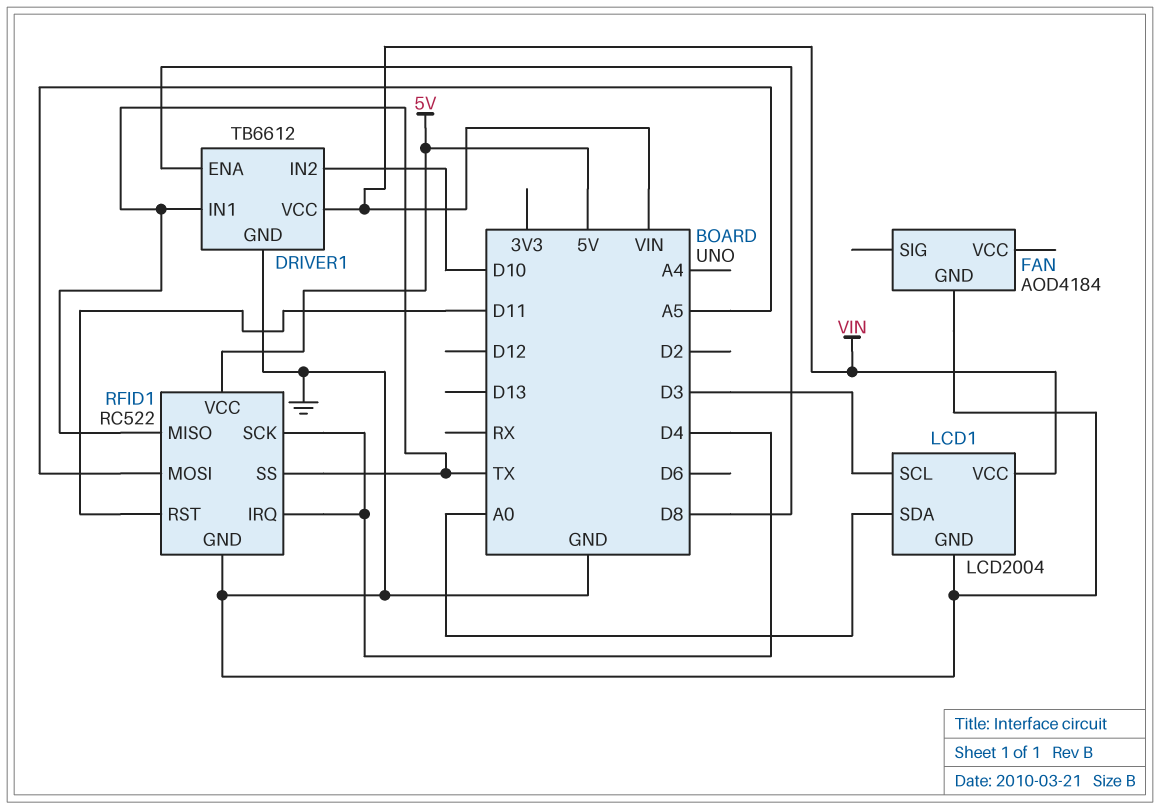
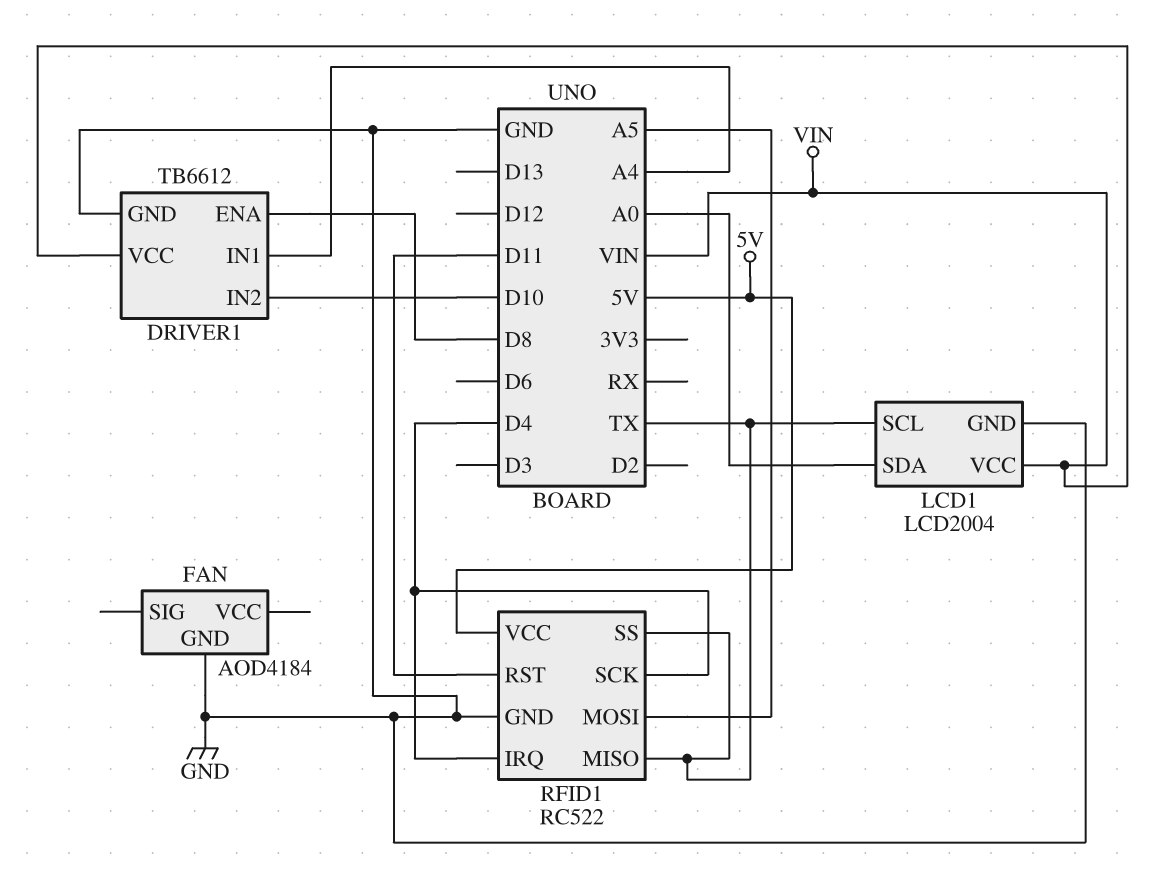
DRIVER1 pin IN1: TX -> A4
LCD1 pin SCL: D3 -> TX

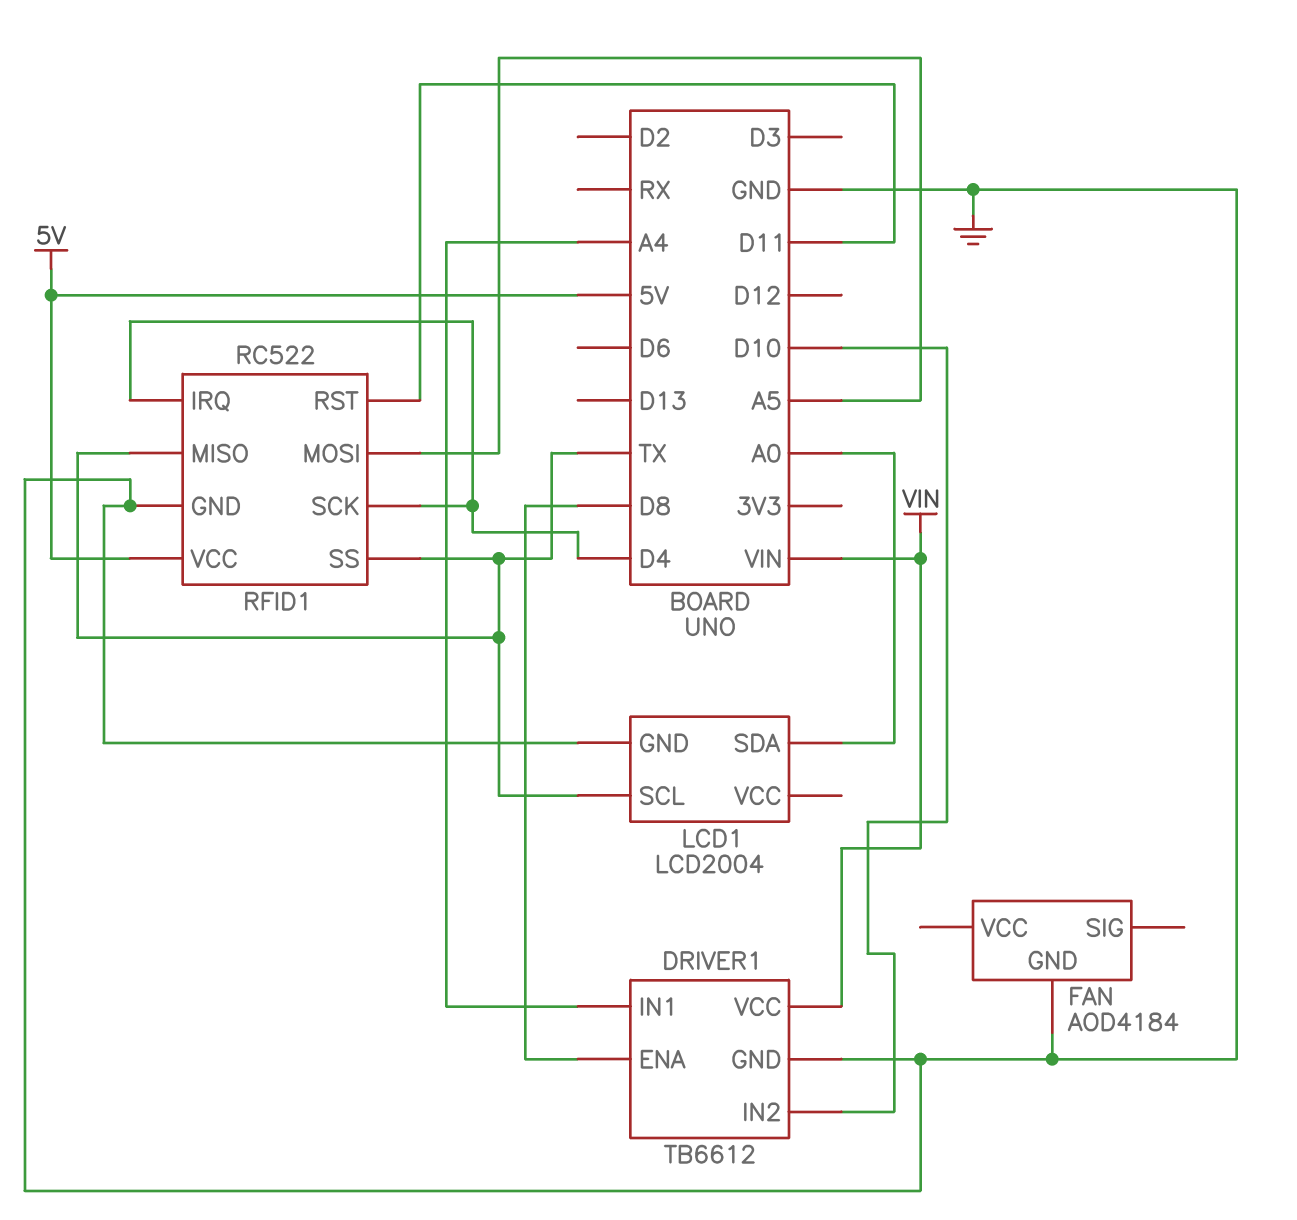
LCD1 pin VCC: VIN -> none

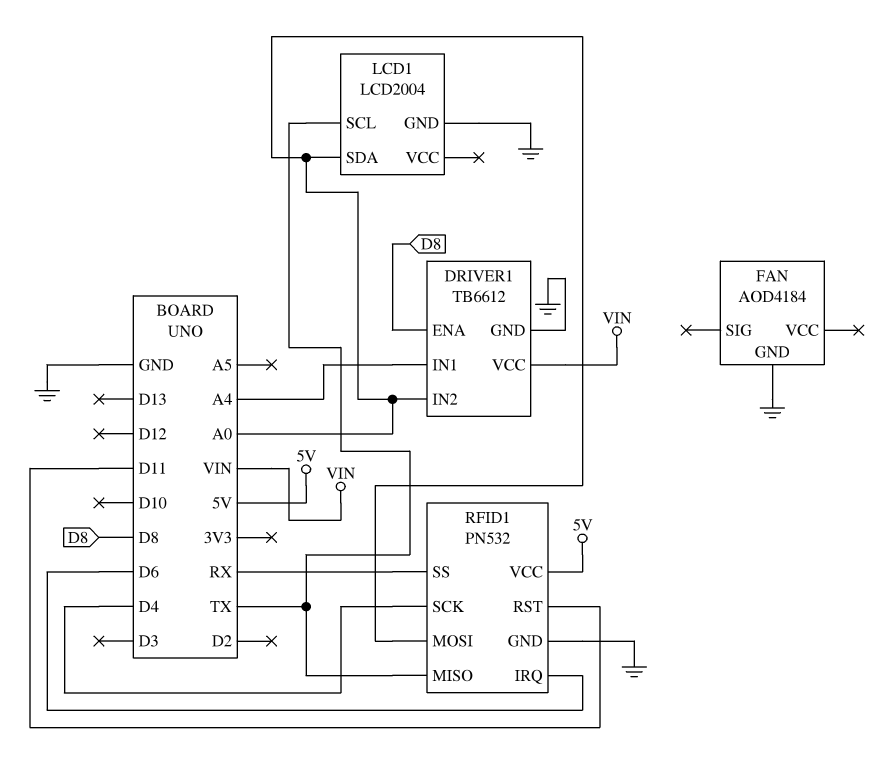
DRIVER1 pin IN2: D10 -> A0
RFID1: RC522 -> PN532
RFID1 pin IRQ: D4 -> D6
RFID1 pin MOSI: A5 -> A0
RFID1 pin SS: TX -> RX

